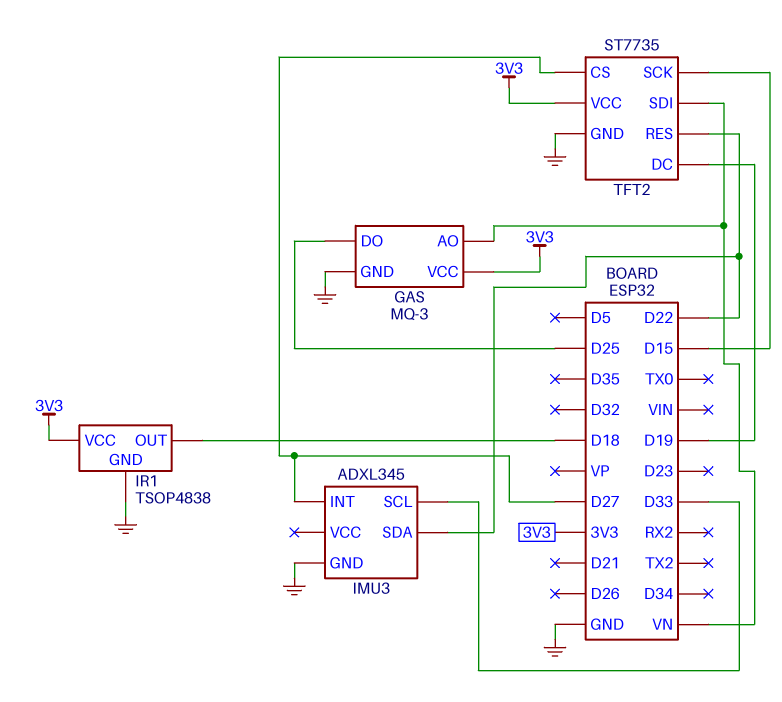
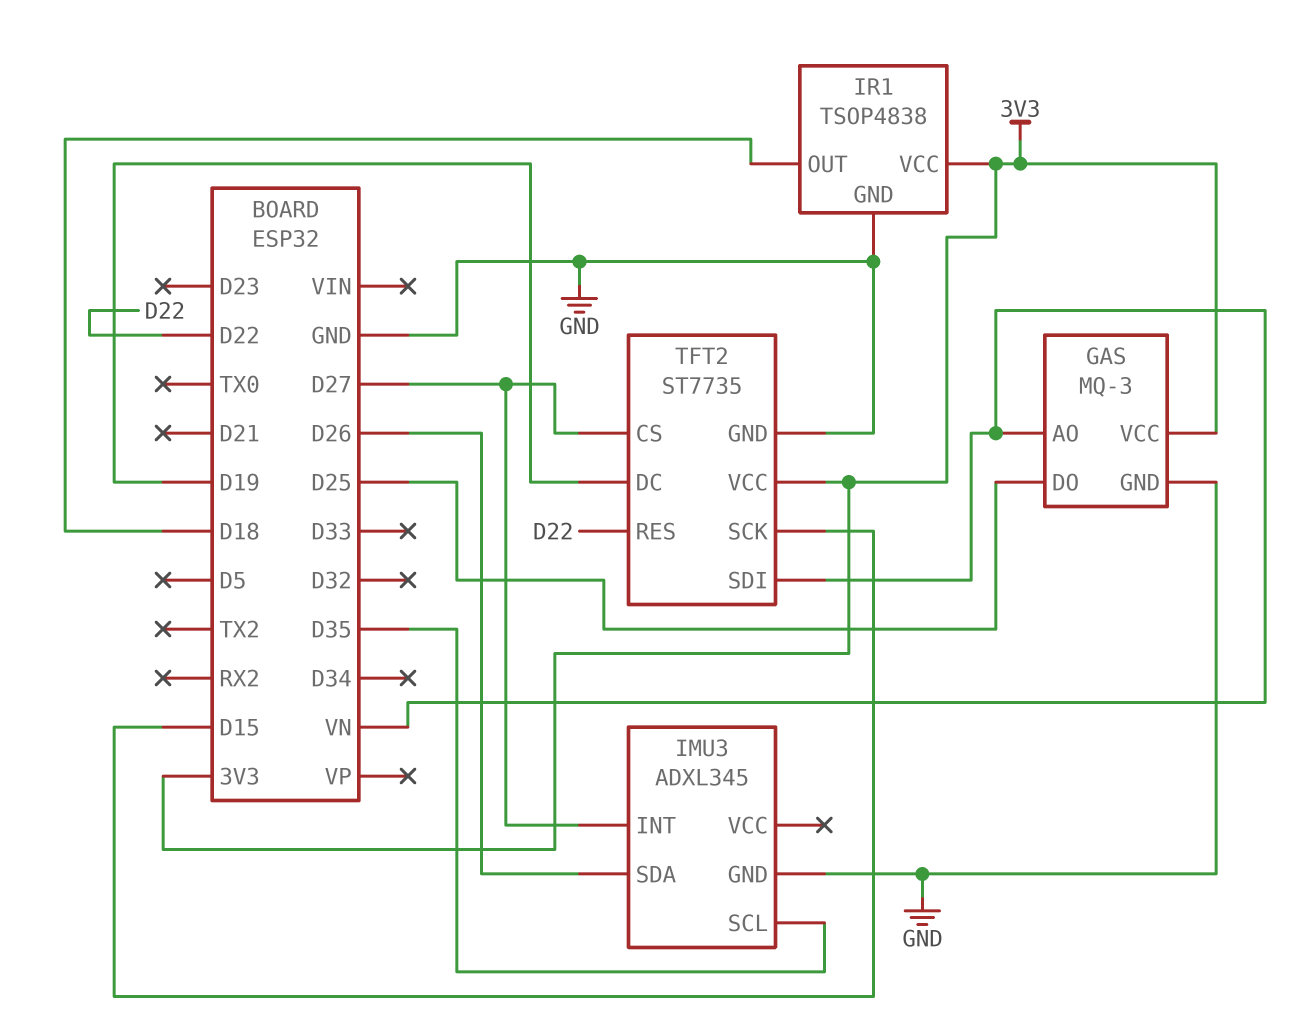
IMU3 pin SCL: D33 -> D35
IMU3 pin SDA: D22 -> D26

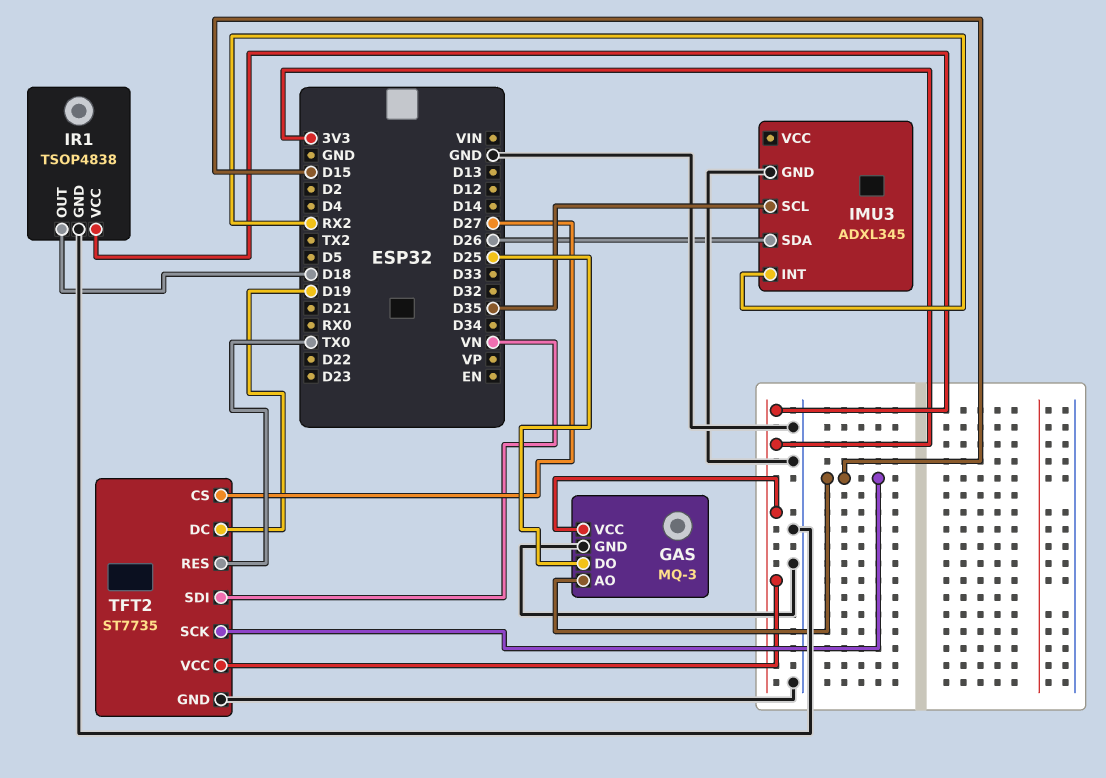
GAS pin AO: VN -> D15
IMU3 pin INT: D27 -> RX2
TFT2 pin RES: D22 -> TX0

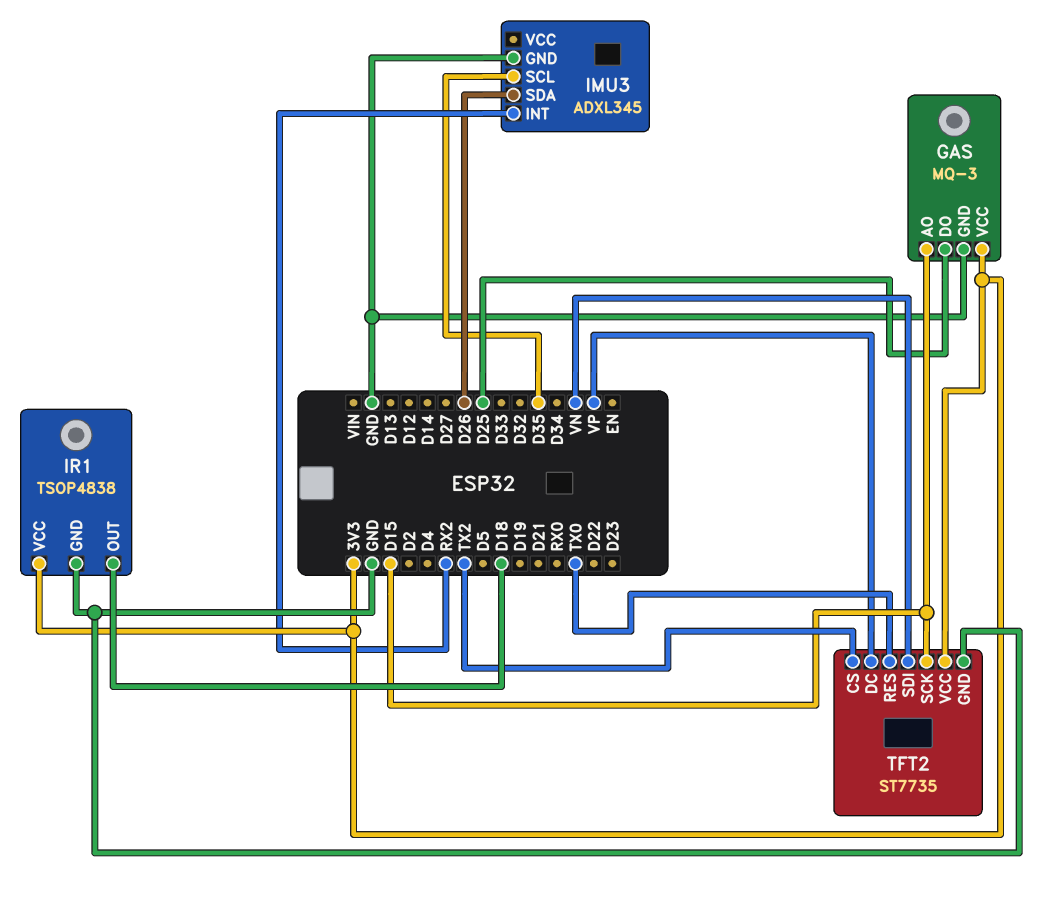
TFT2 pin CS: D27 -> TX2
TFT2 pin DC: D19 -> VP

